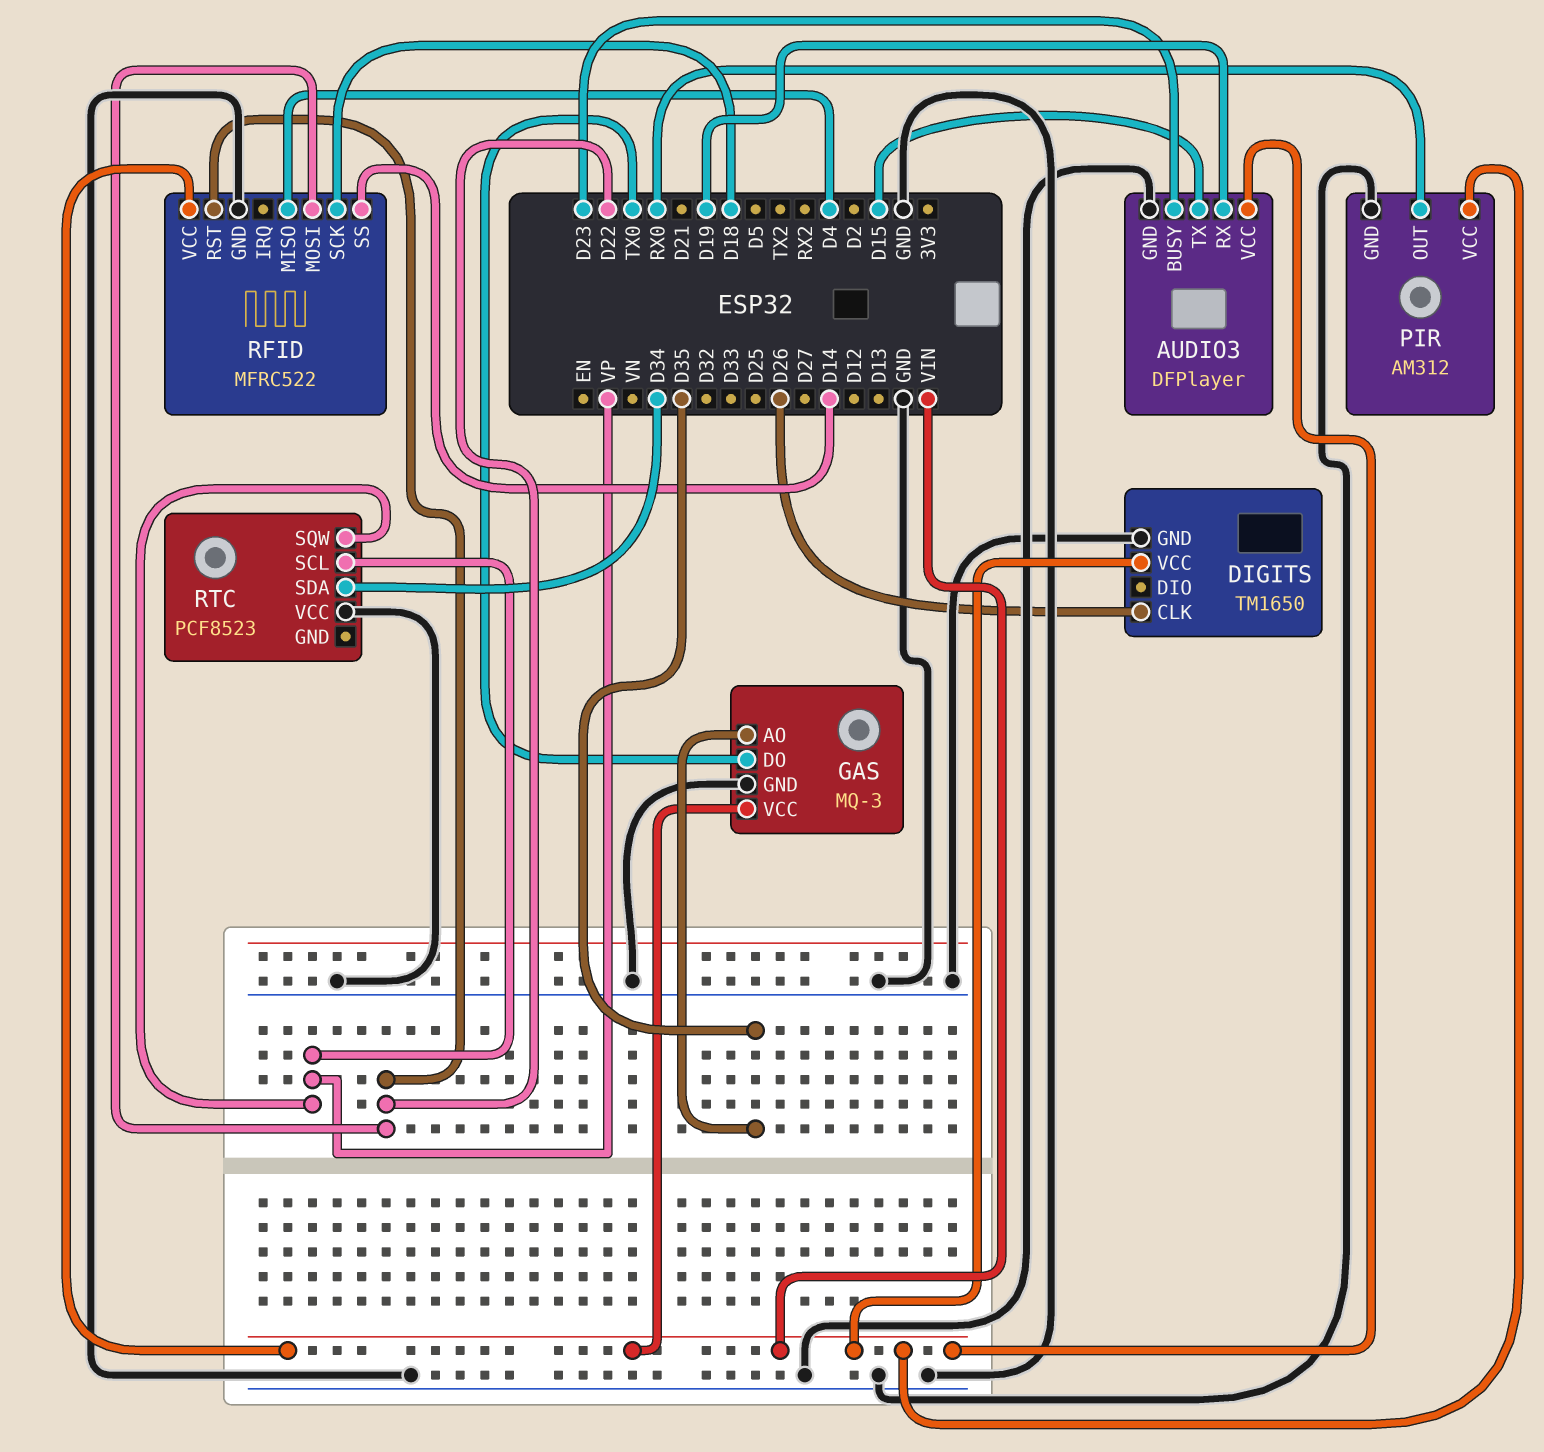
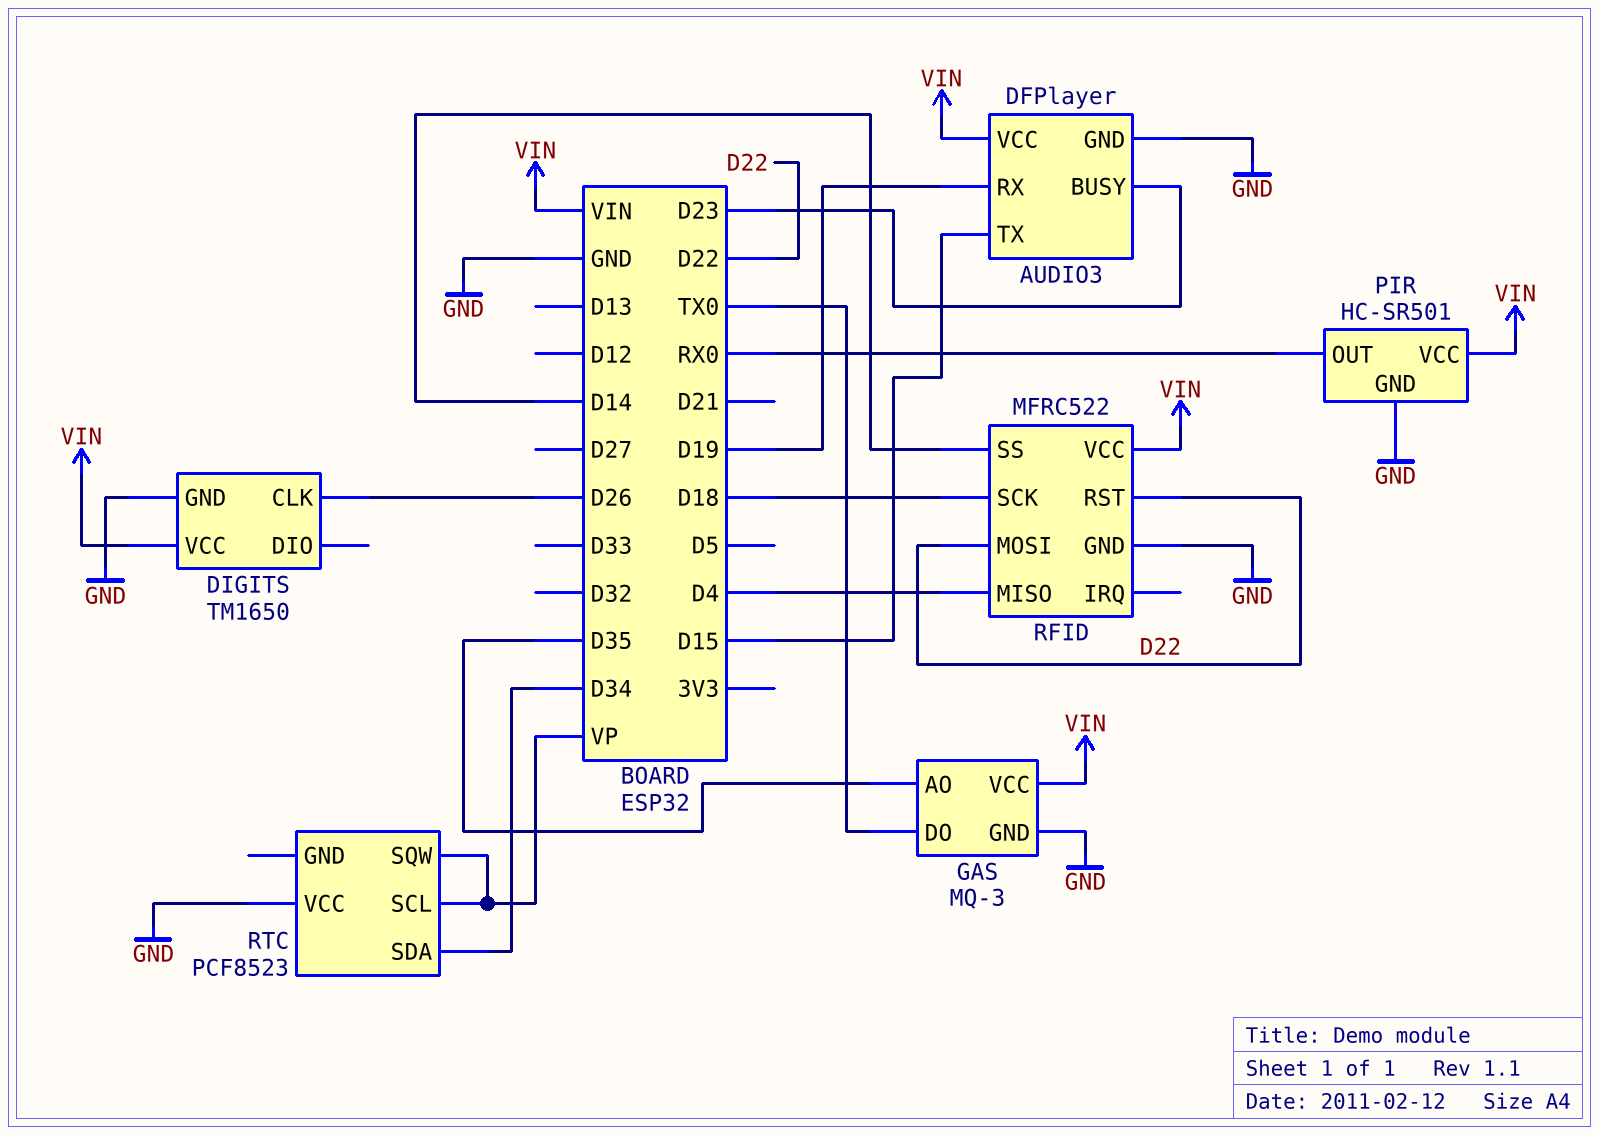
PIR: AM312 -> HC-SR501

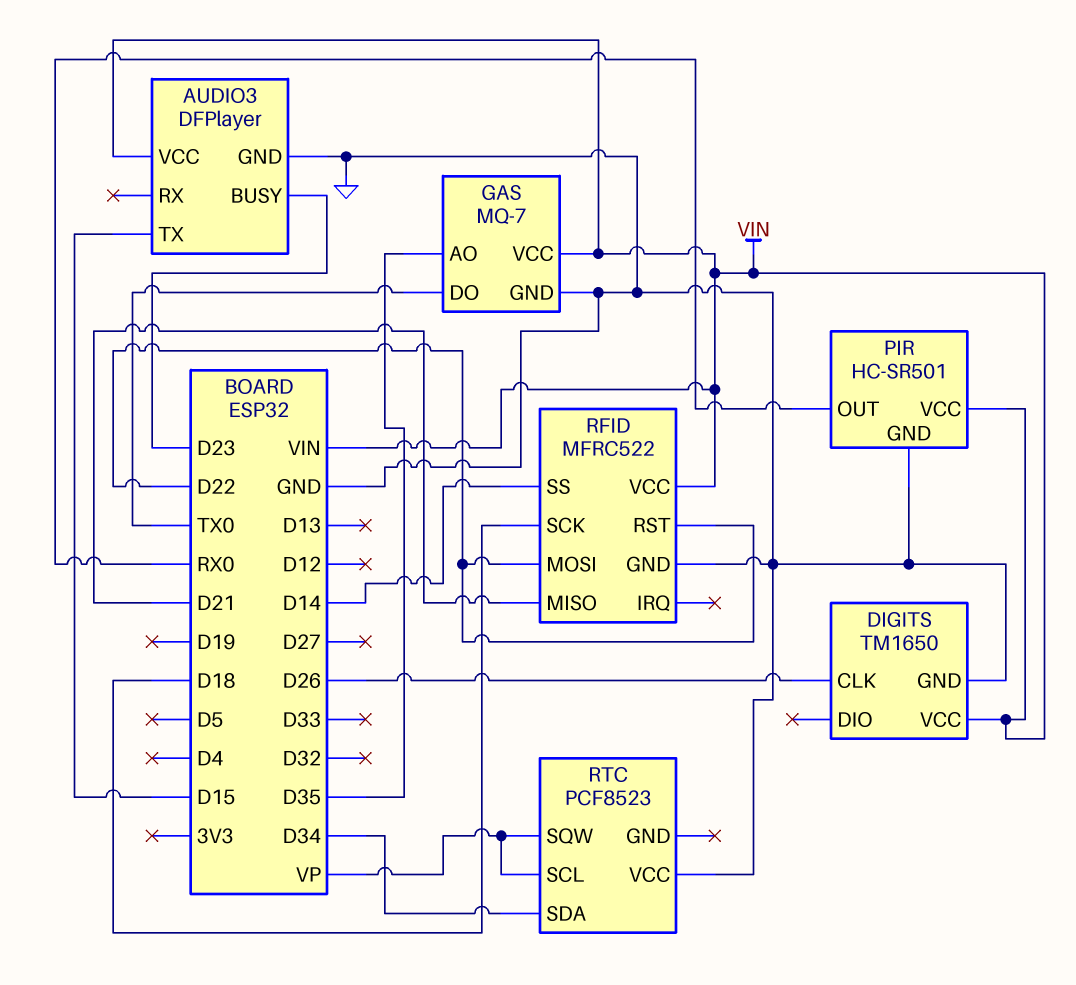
AUDIO3 pin RX: D19 -> none
GAS: MQ-3 -> MQ-7
RFID pin MISO: D4 -> D21

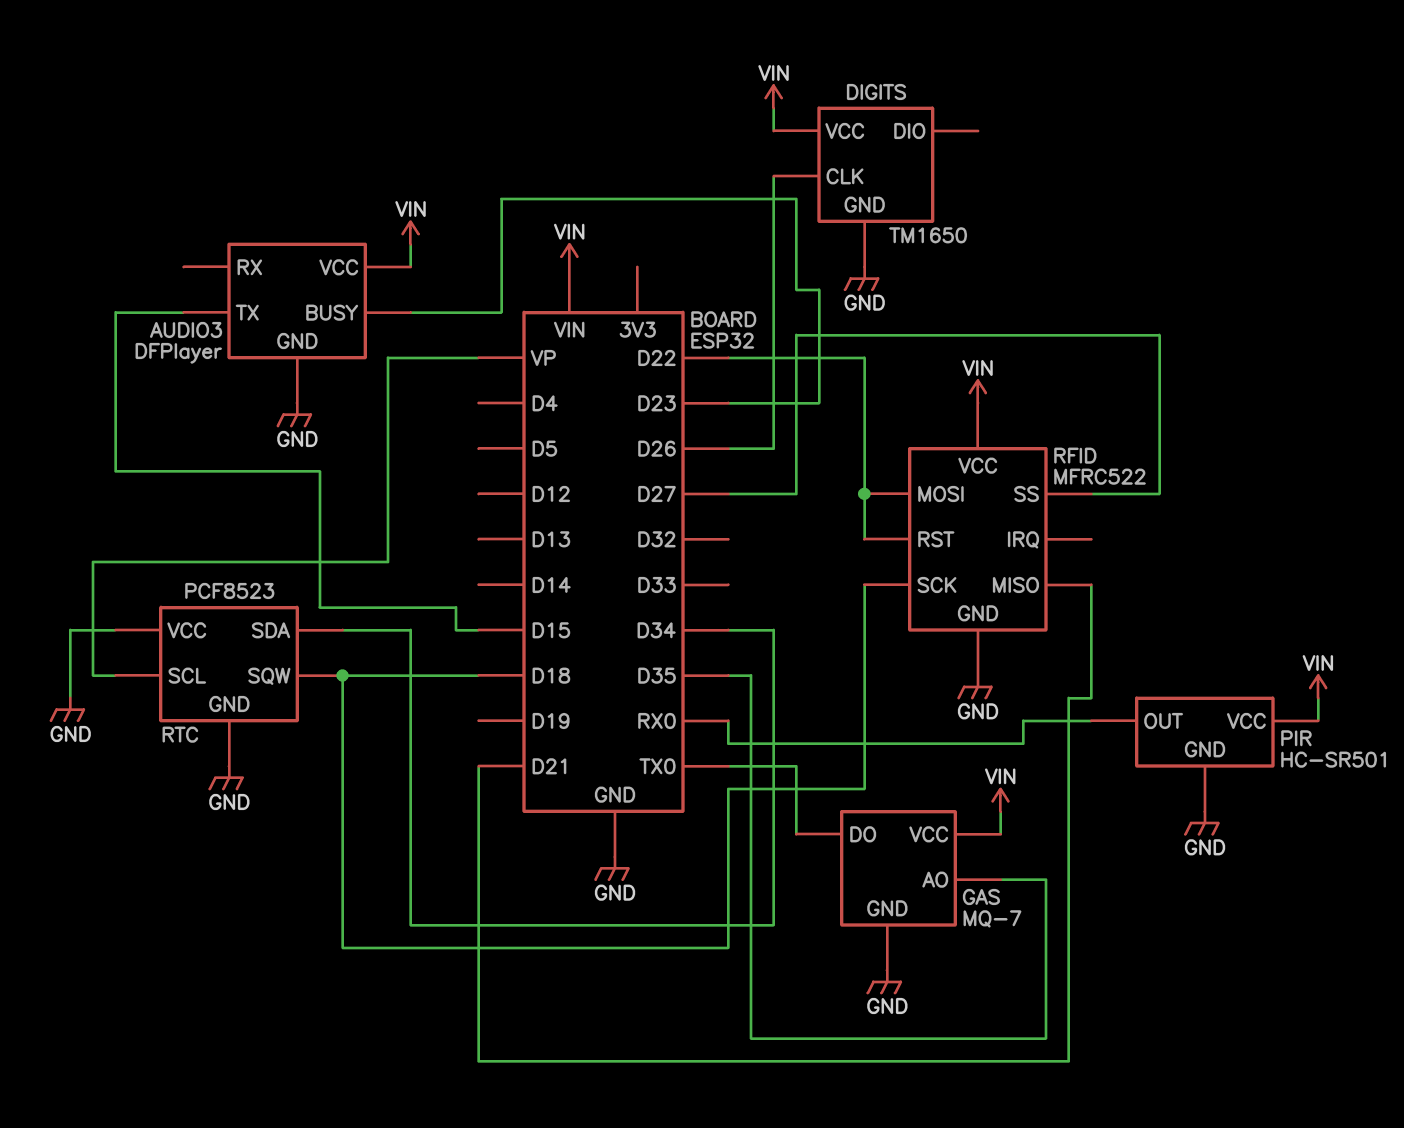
RFID pin SS: D14 -> D27
RTC pin GND: none -> GND
RTC pin SQW: VP -> D18

